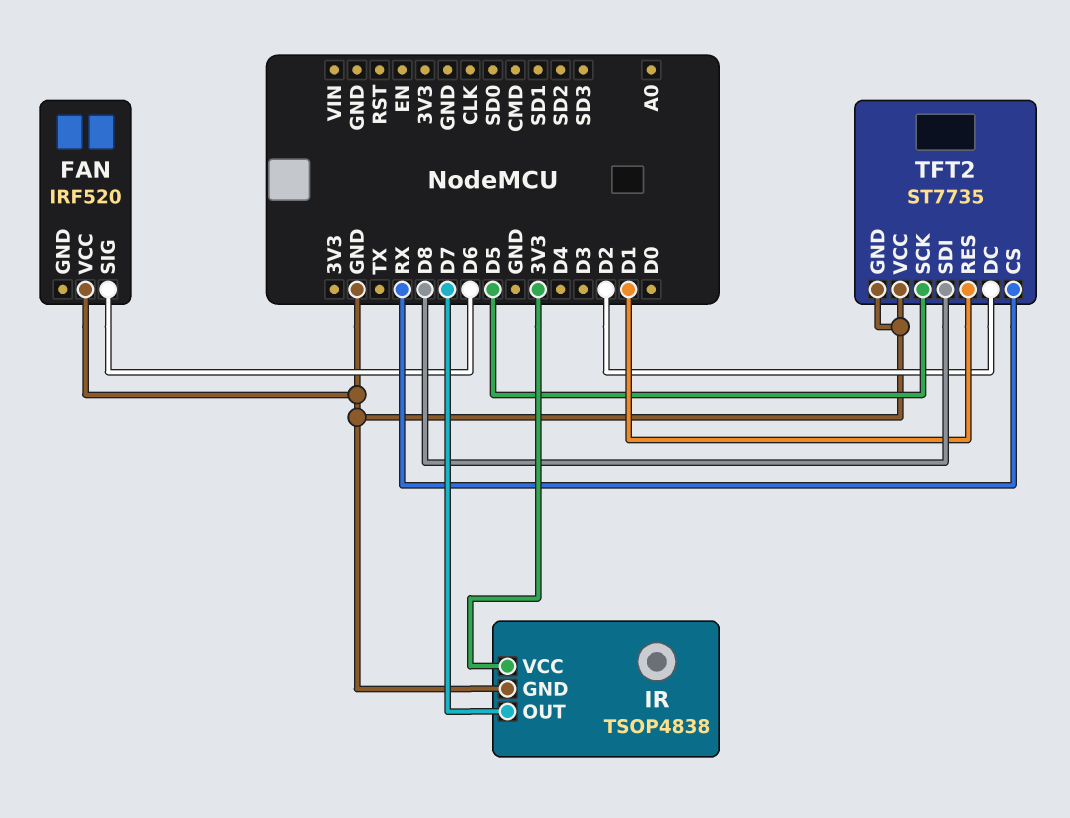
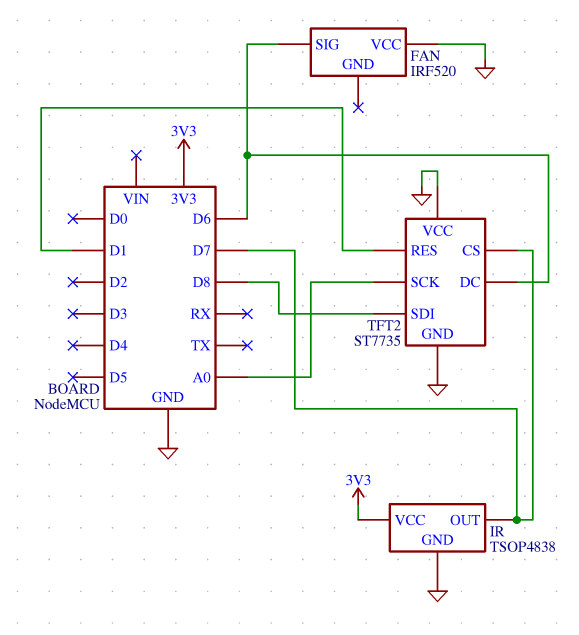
TFT2 pin CS: RX -> D7
TFT2 pin DC: D2 -> D6
TFT2 pin SCK: D5 -> A0

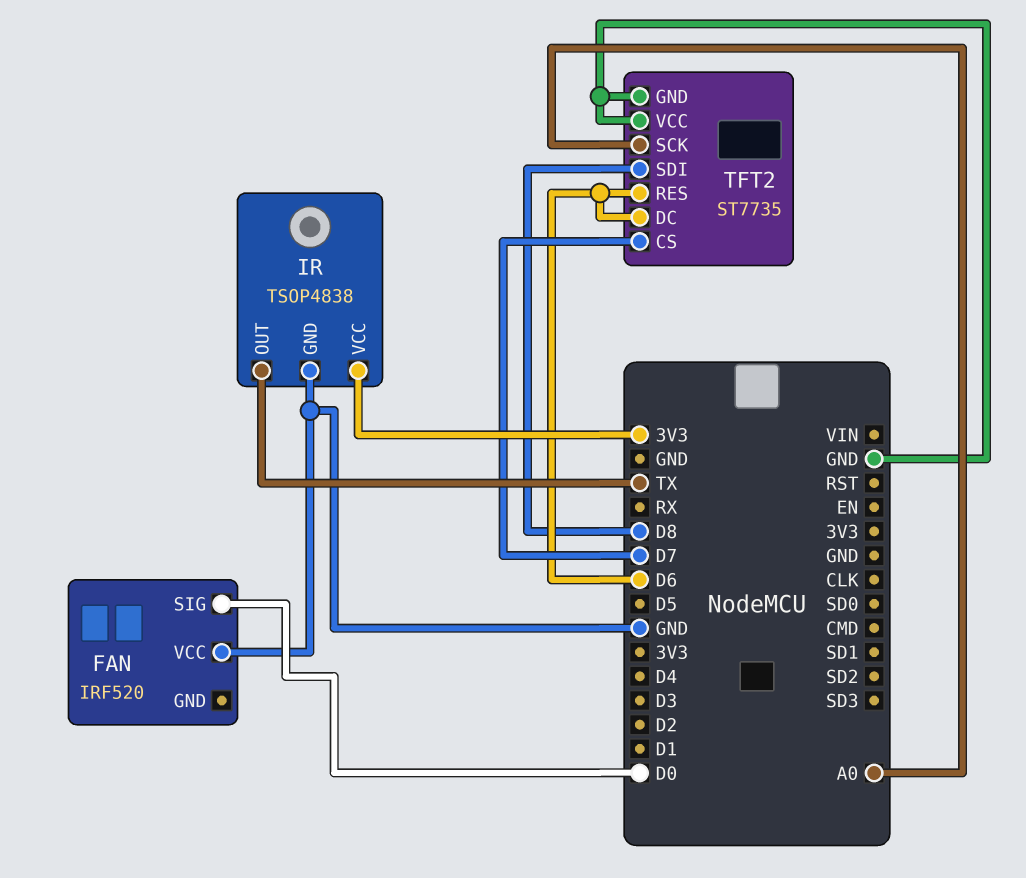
FAN pin SIG: D6 -> D0
IR pin OUT: D7 -> TX
TFT2 pin RES: D1 -> D6

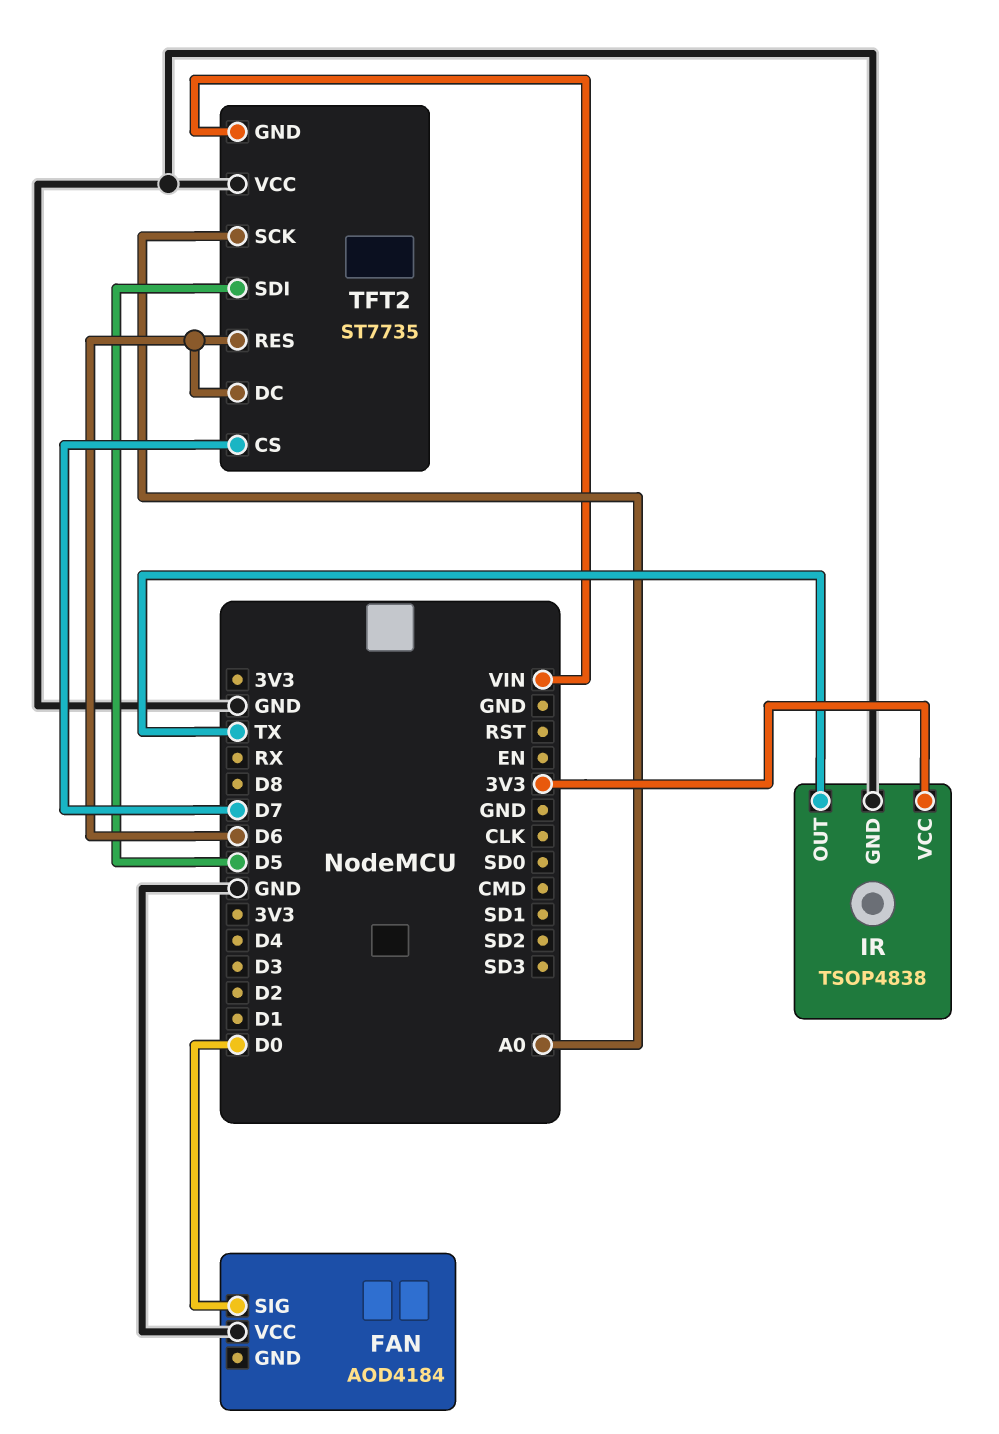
FAN: IRF520 -> AOD4184
TFT2 pin GND: GND -> VIN
TFT2 pin SDI: D8 -> D5

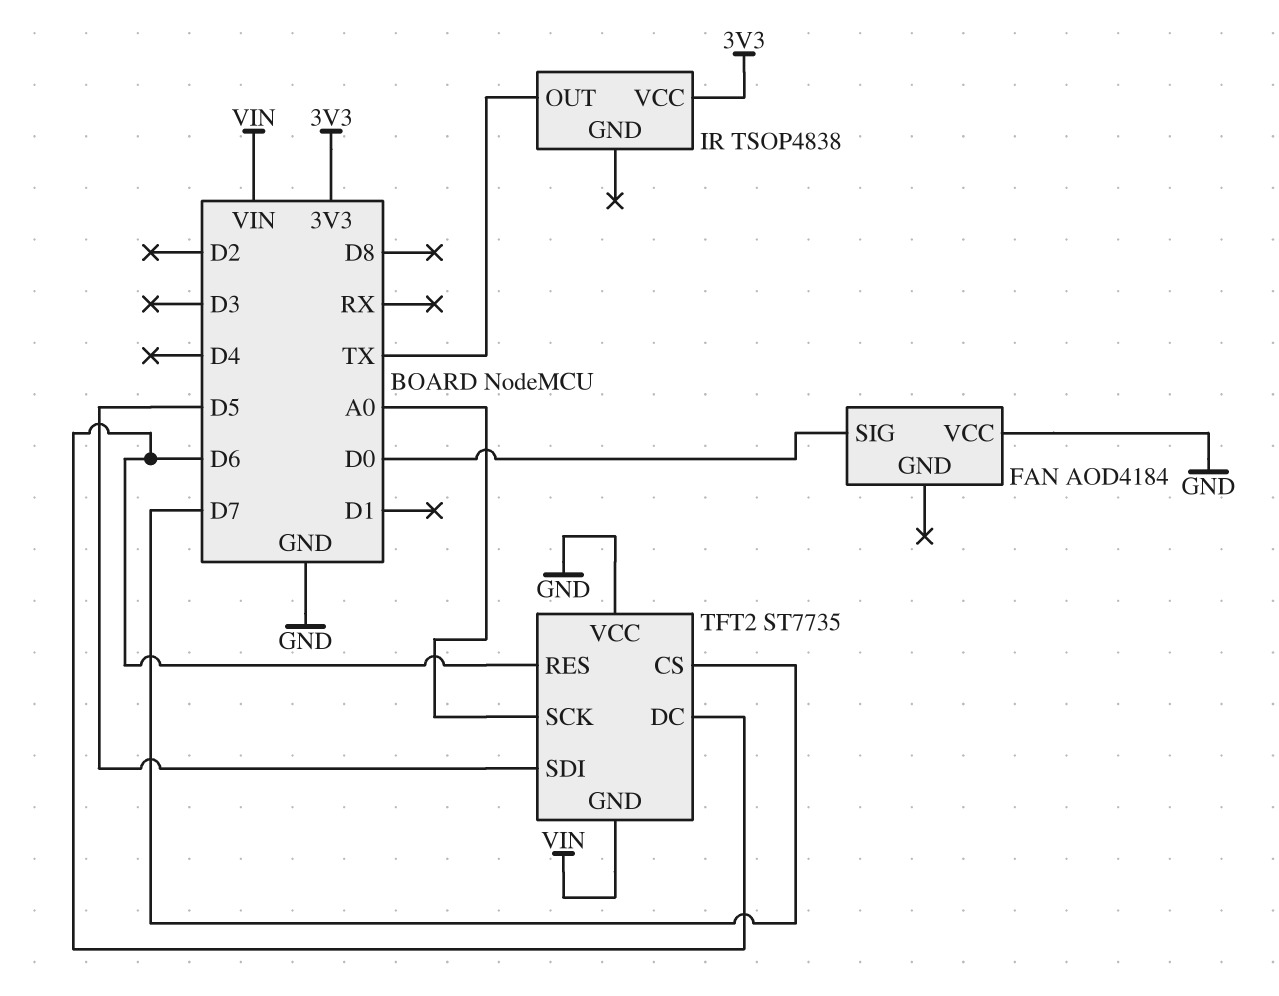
IR pin GND: GND -> none

